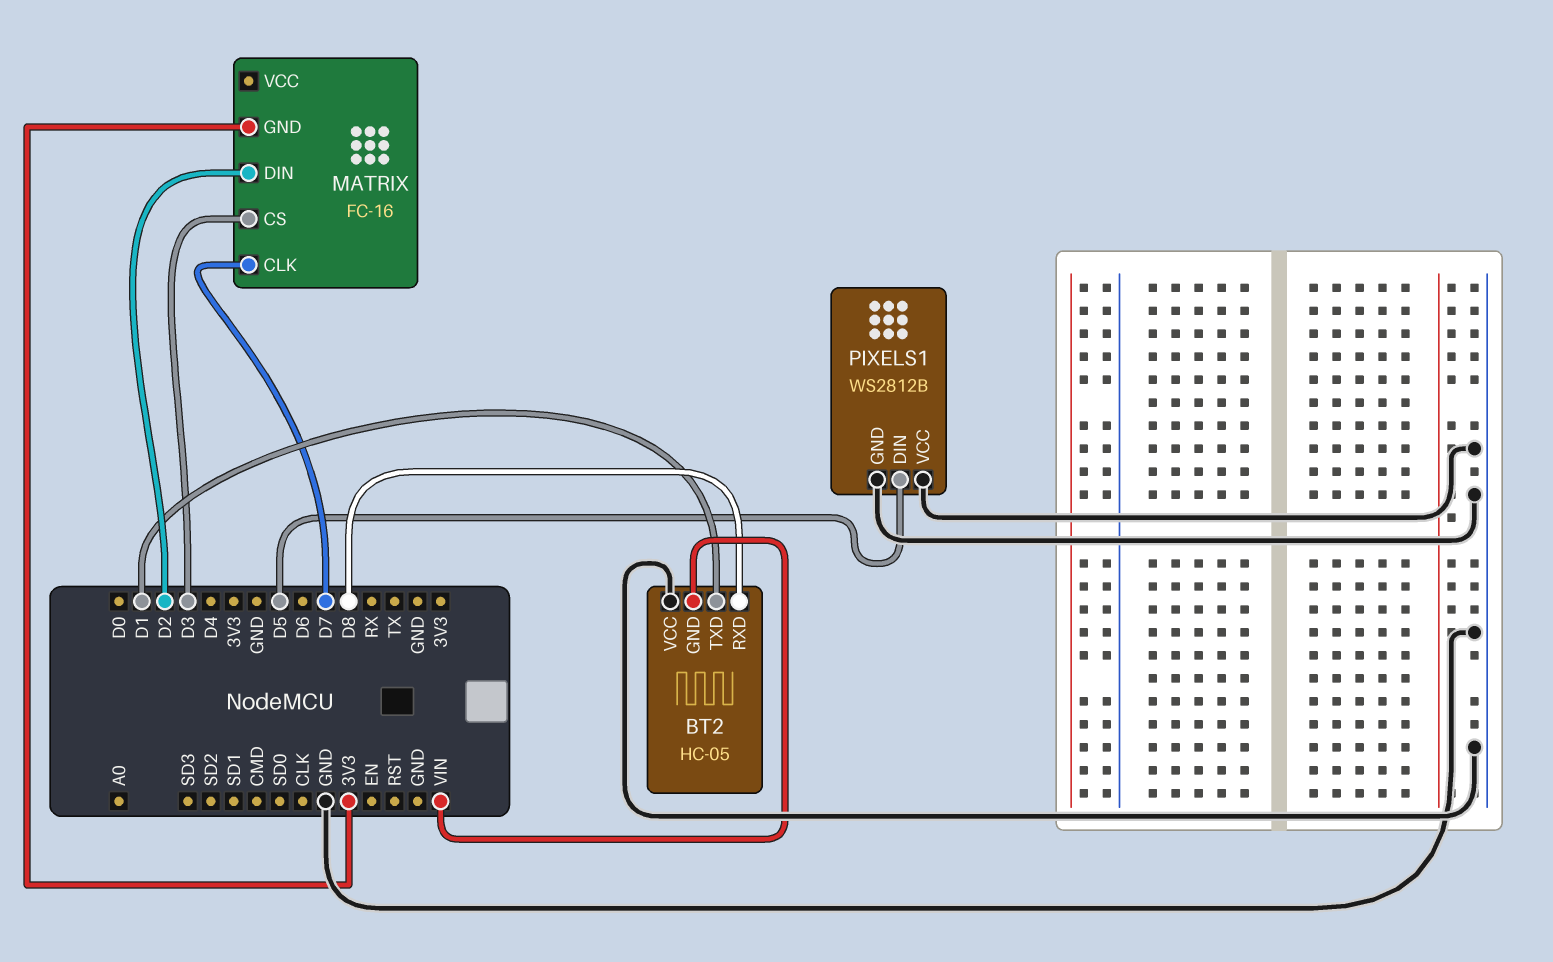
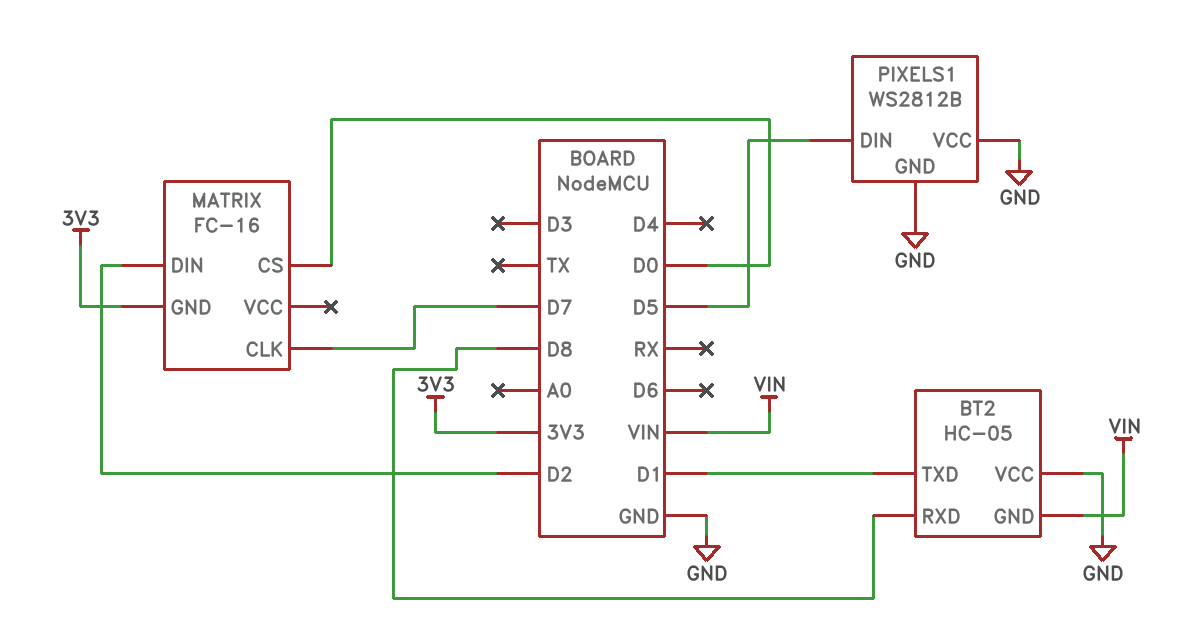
MATRIX pin CS: D3 -> D0

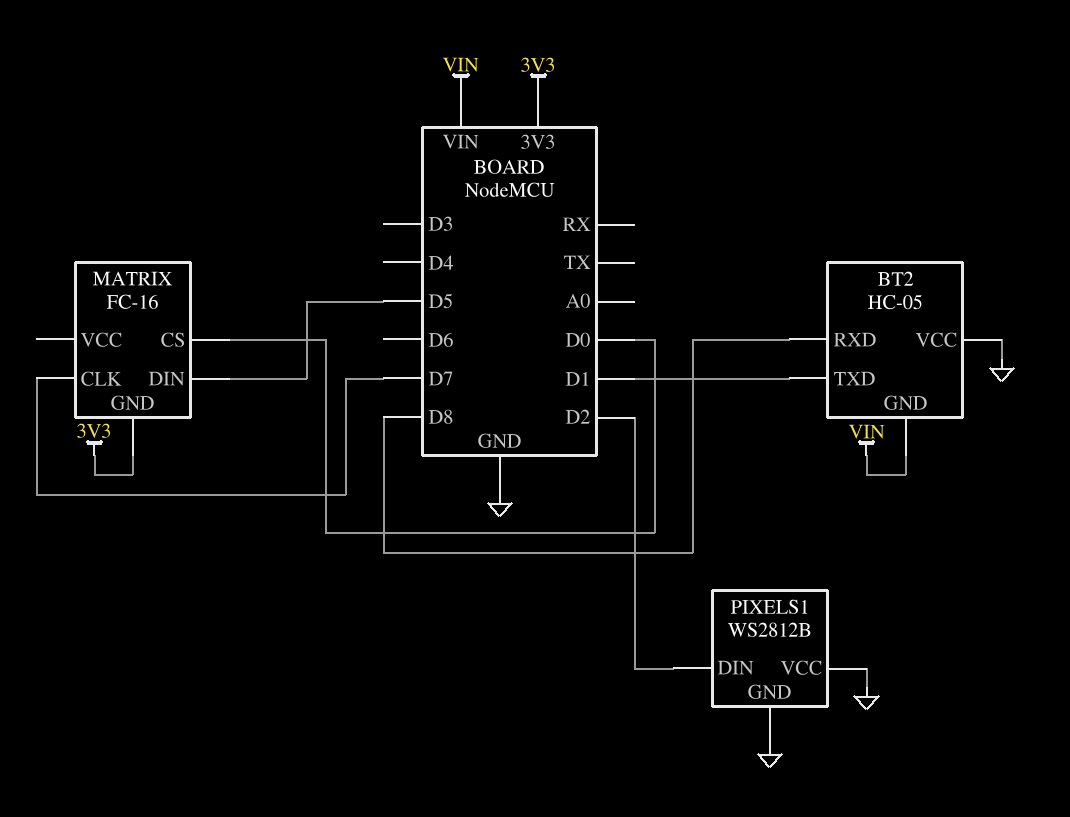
MATRIX pin DIN: D2 -> D5
PIXELS1 pin DIN: D5 -> D2

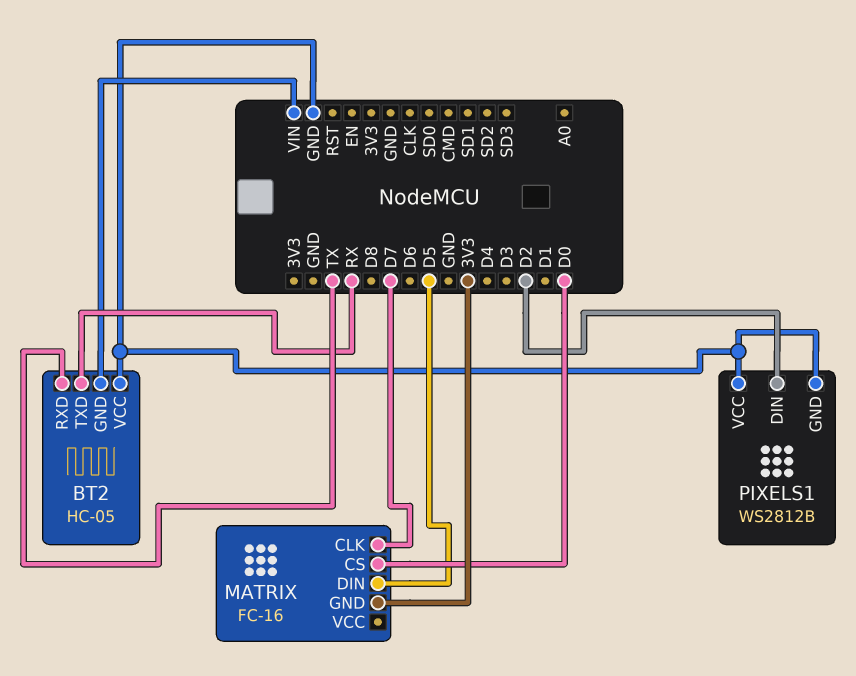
BT2 pin RXD: D8 -> TX
BT2 pin TXD: D1 -> RX

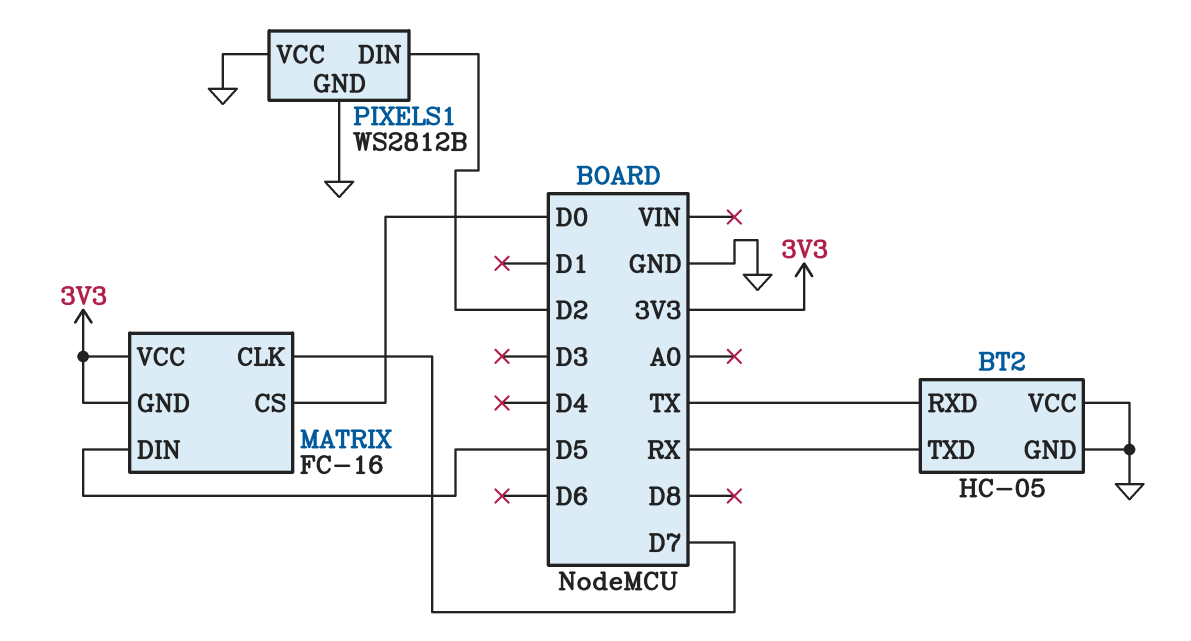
BT2 pin GND: VIN -> GND
MATRIX pin VCC: none -> 3V3

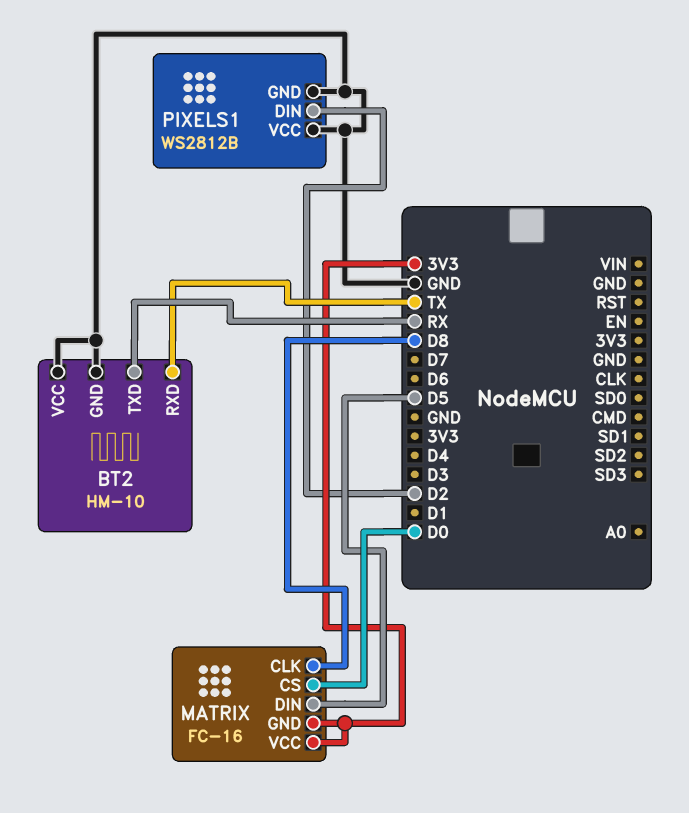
BT2: HC-05 -> HM-10
MATRIX pin CLK: D7 -> D8

